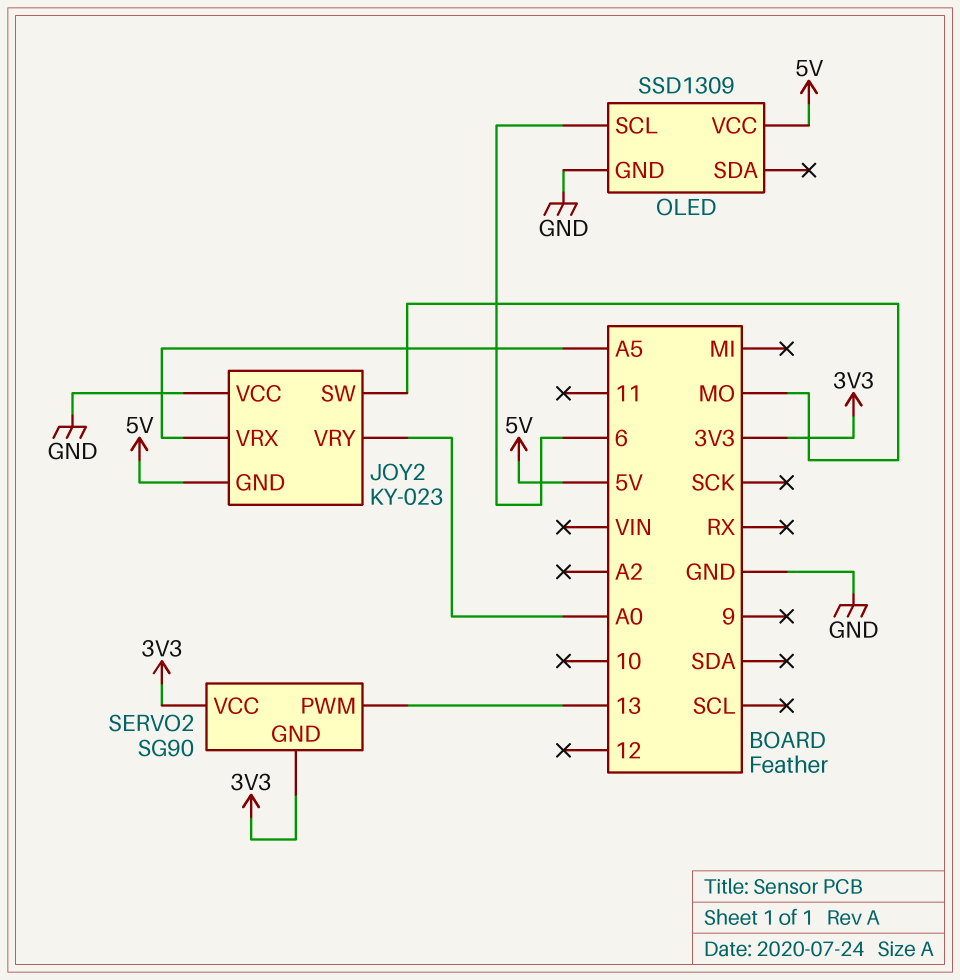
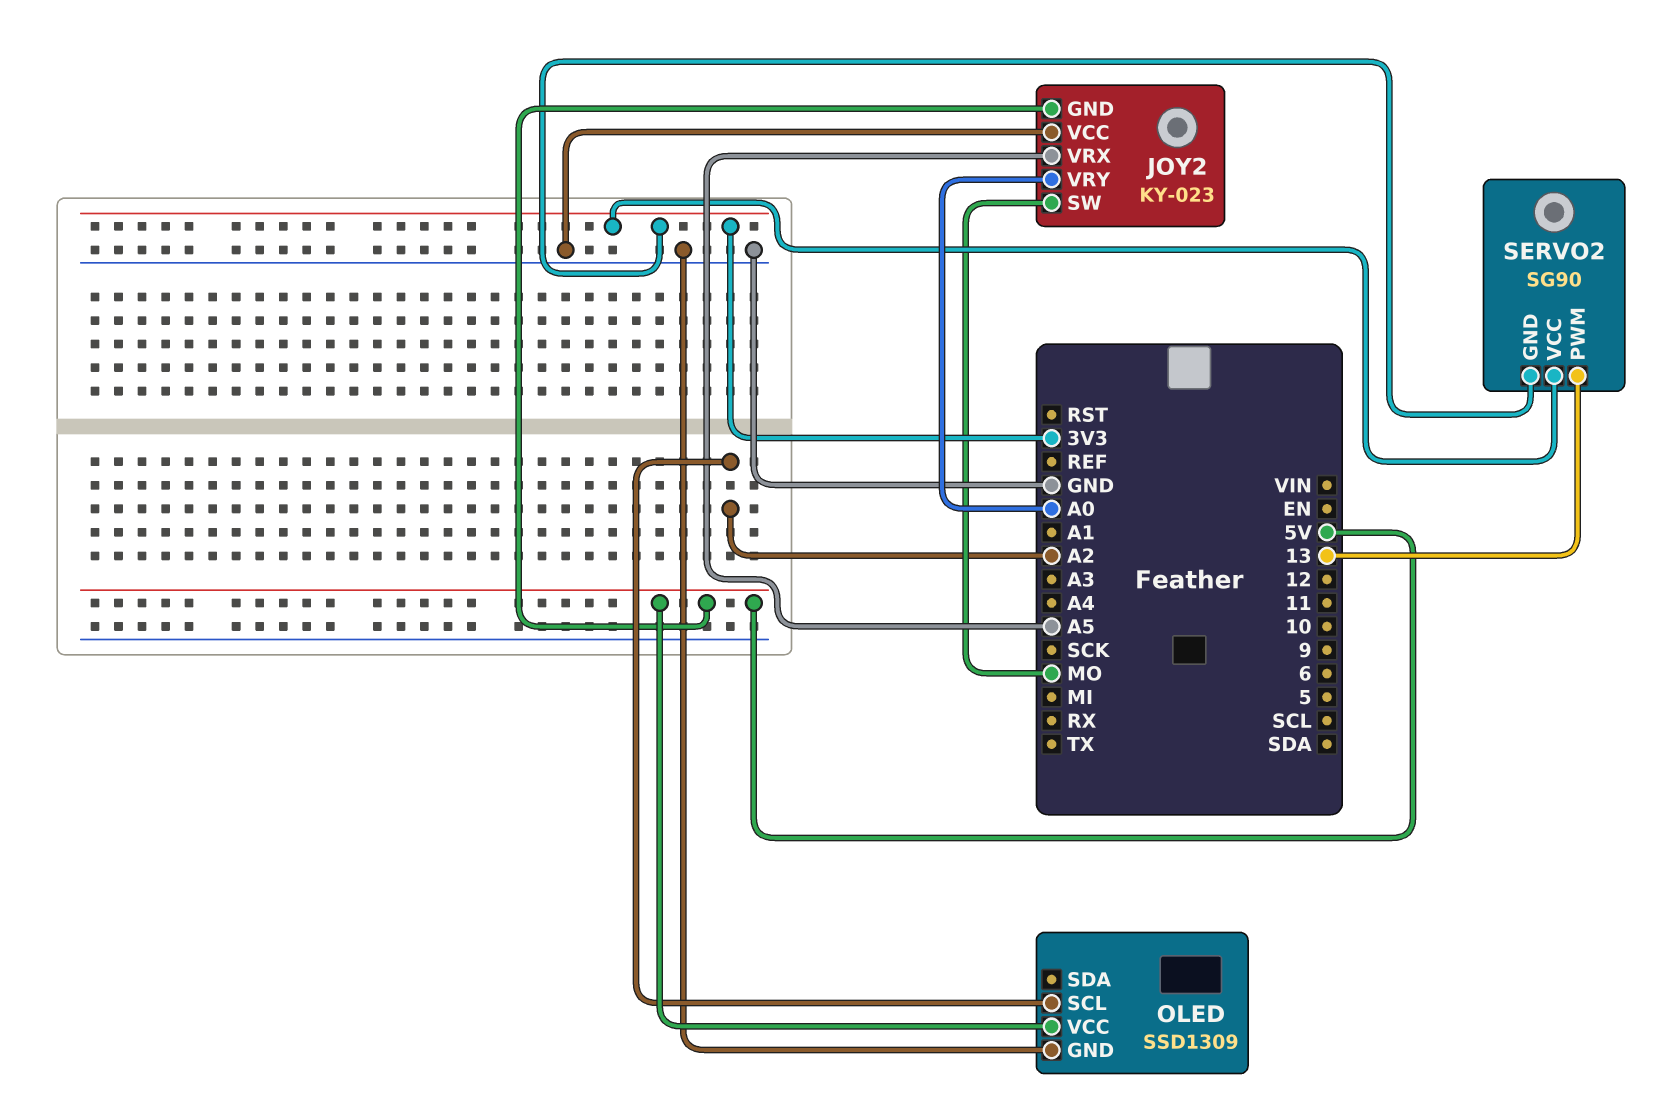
OLED pin SCL: 6 -> A2

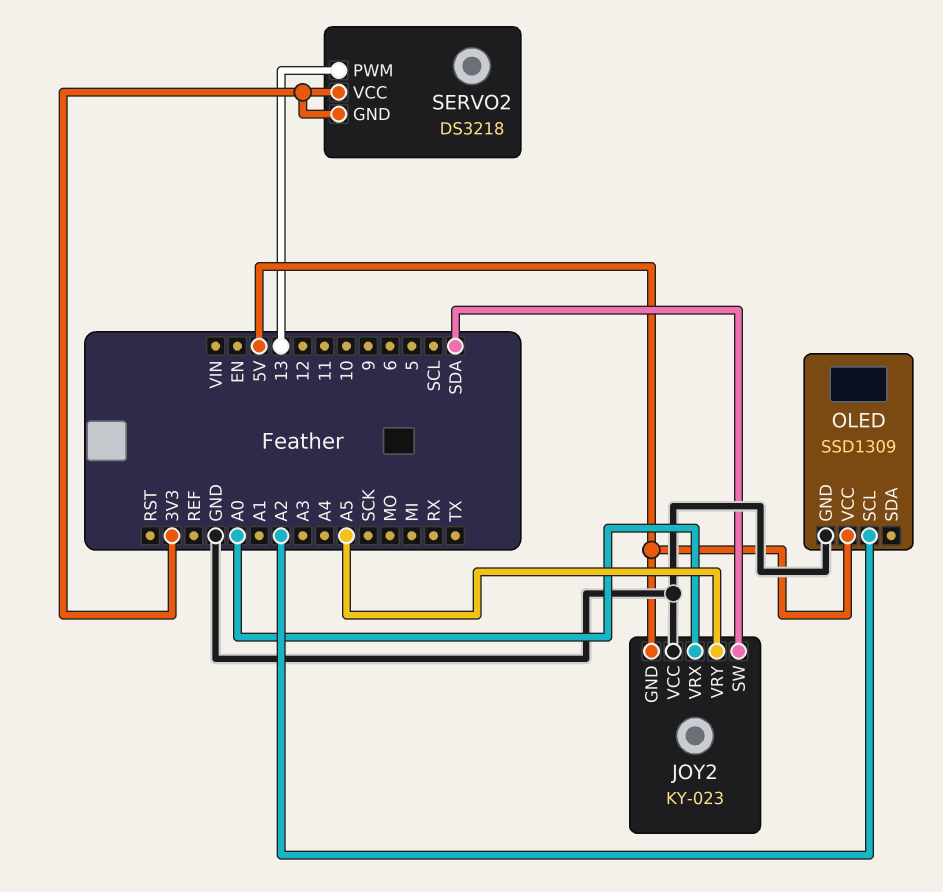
JOY2 pin SW: MO -> SDA
JOY2 pin VRX: A5 -> A0
JOY2 pin VRY: A0 -> A5
SERVO2: SG90 -> DS3218

